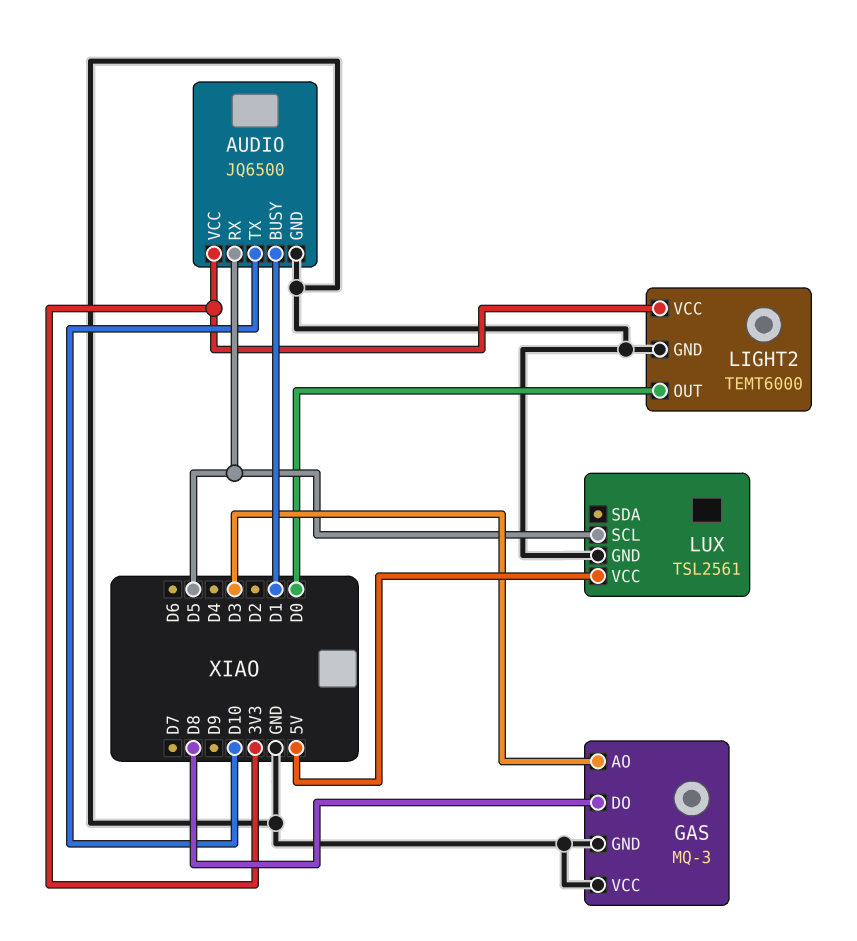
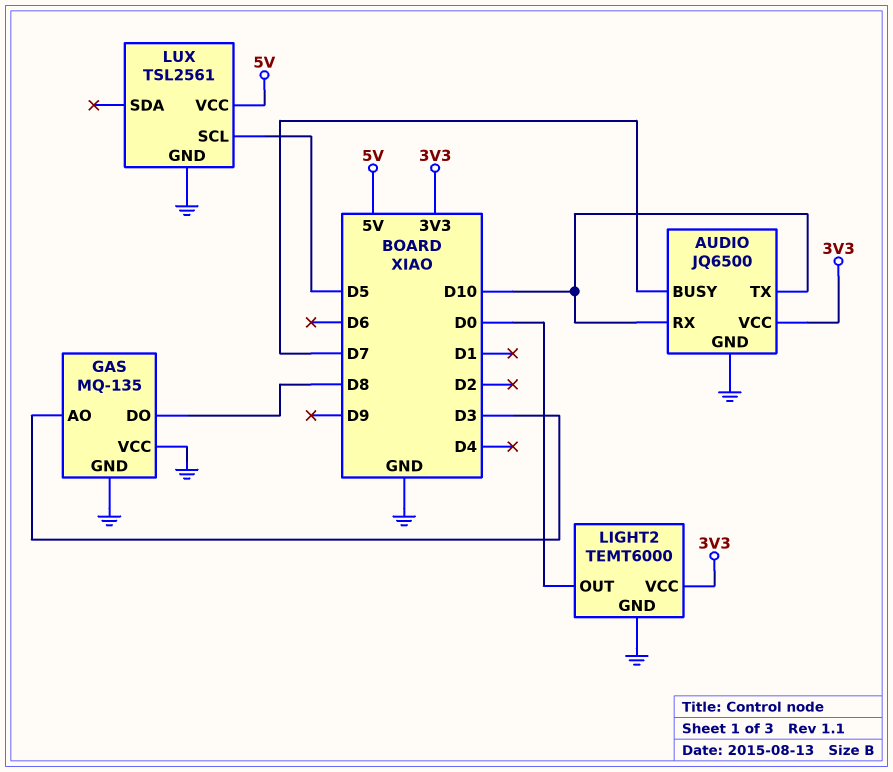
AUDIO pin BUSY: D1 -> D7
AUDIO pin RX: D5 -> D10
GAS: MQ-3 -> MQ-135

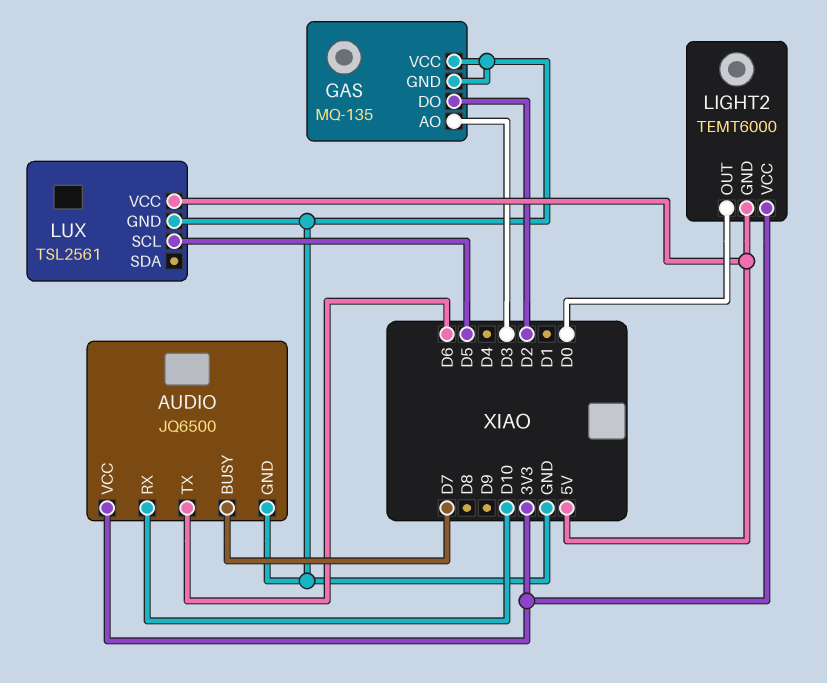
AUDIO pin TX: D10 -> D6
GAS pin DO: D8 -> D2
LIGHT2 pin GND: GND -> 5V

